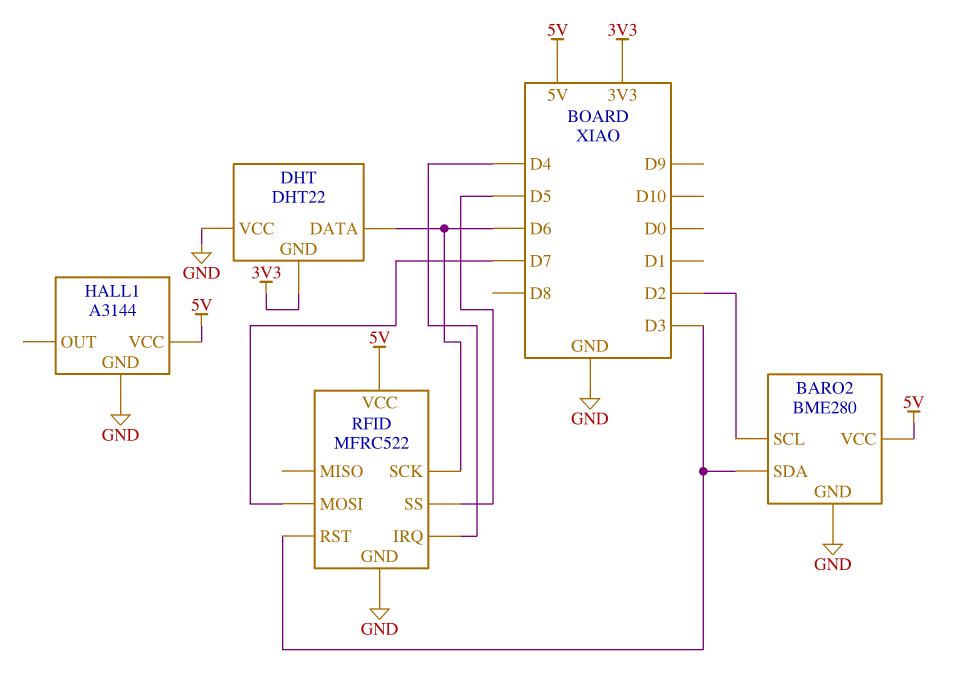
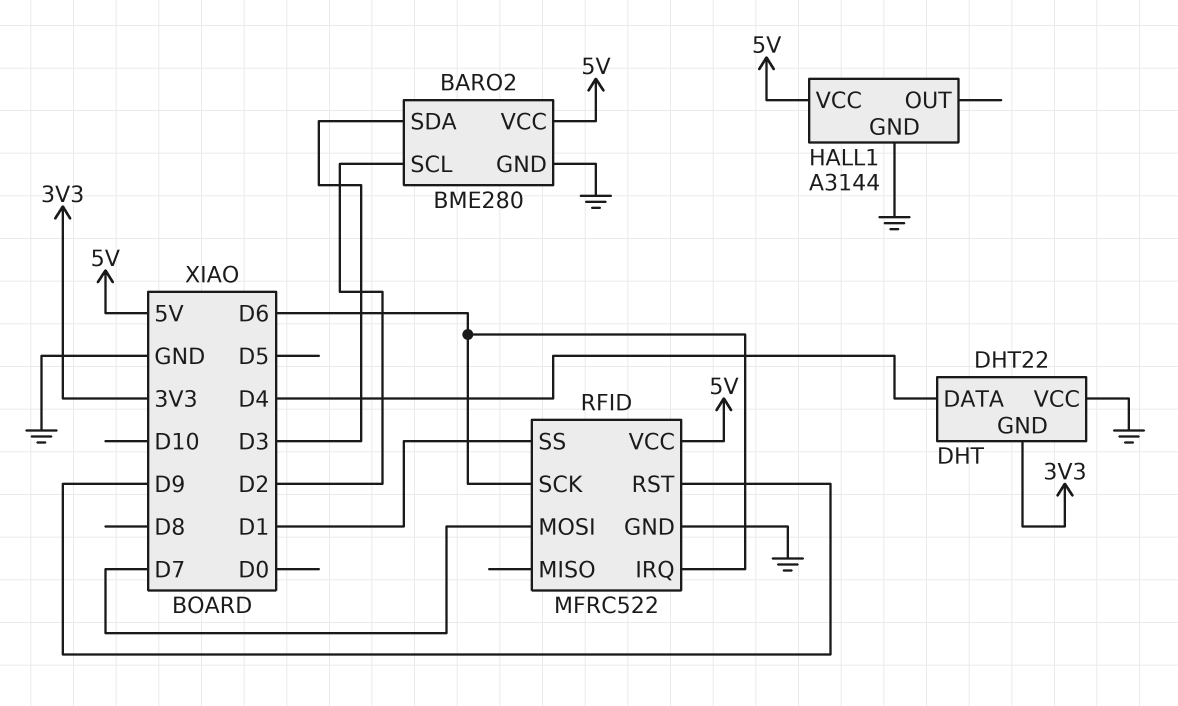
DHT pin DATA: D6 -> D4
RFID pin IRQ: D4 -> D6
RFID pin RST: D3 -> D9
RFID pin SS: D5 -> D1

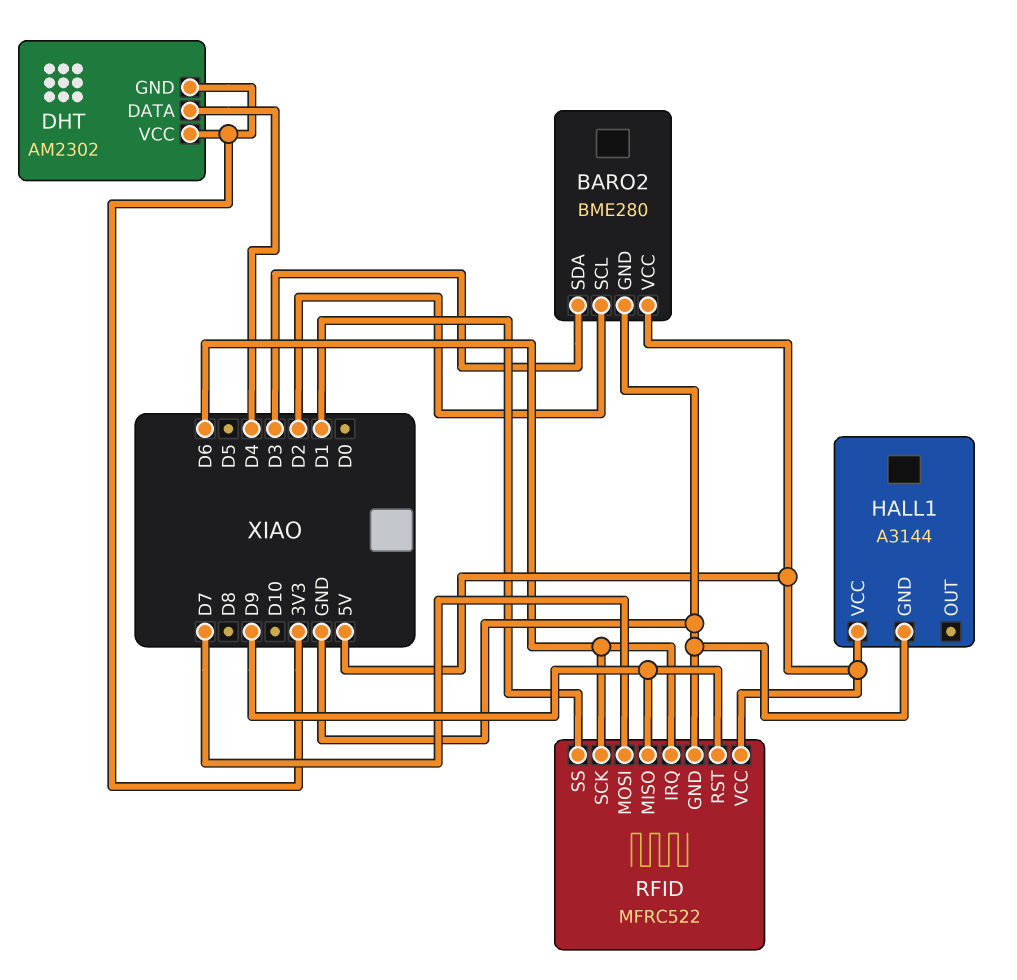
DHT: DHT22 -> AM2302
DHT pin VCC: GND -> 3V3
RFID pin MISO: none -> D9

